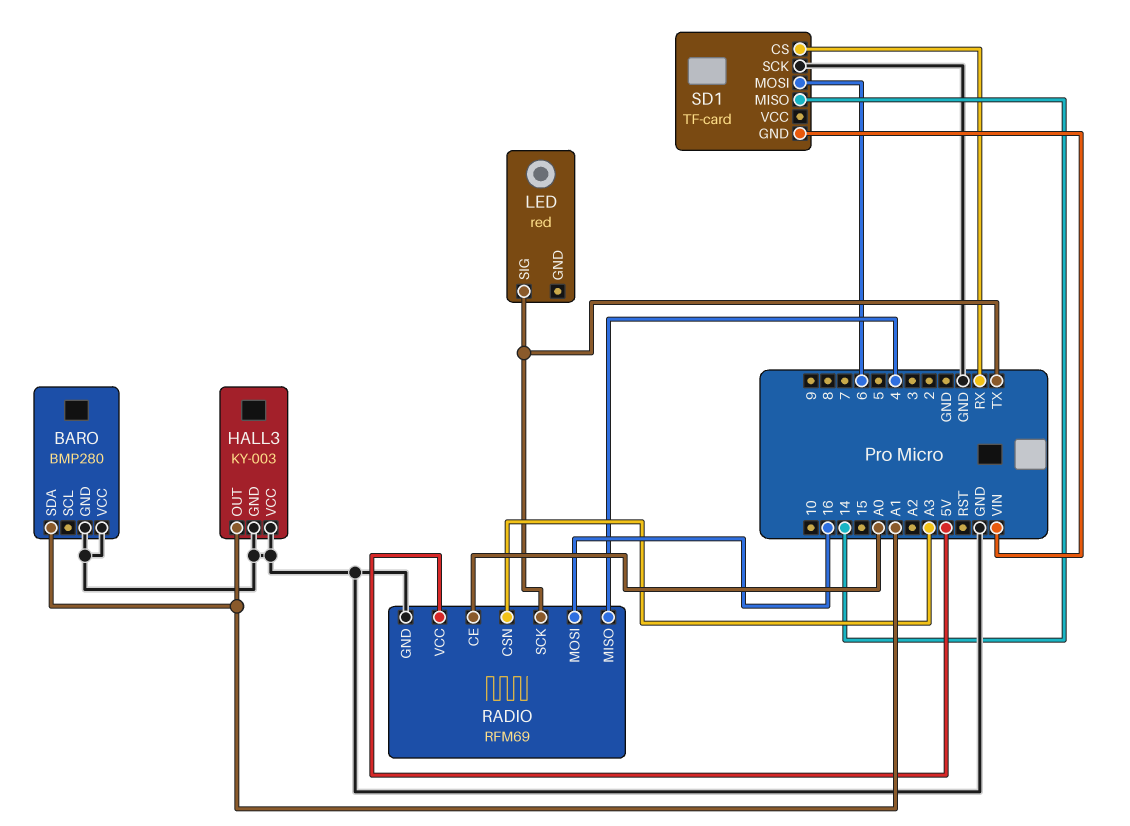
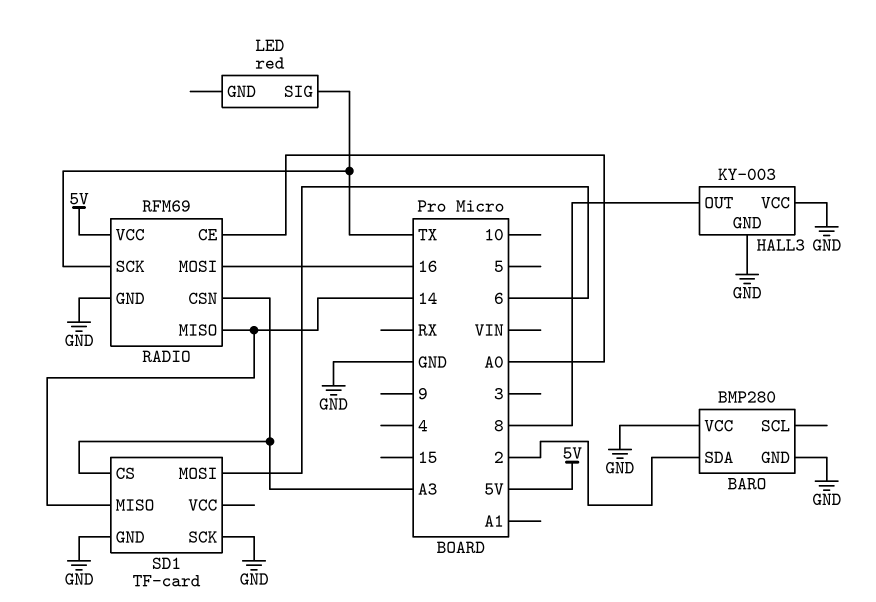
BARO pin SDA: A1 -> 2
HALL3 pin OUT: A1 -> 8
RADIO pin MISO: 4 -> 14
SD1 pin CS: RX -> A3
SD1 pin GND: VIN -> GND

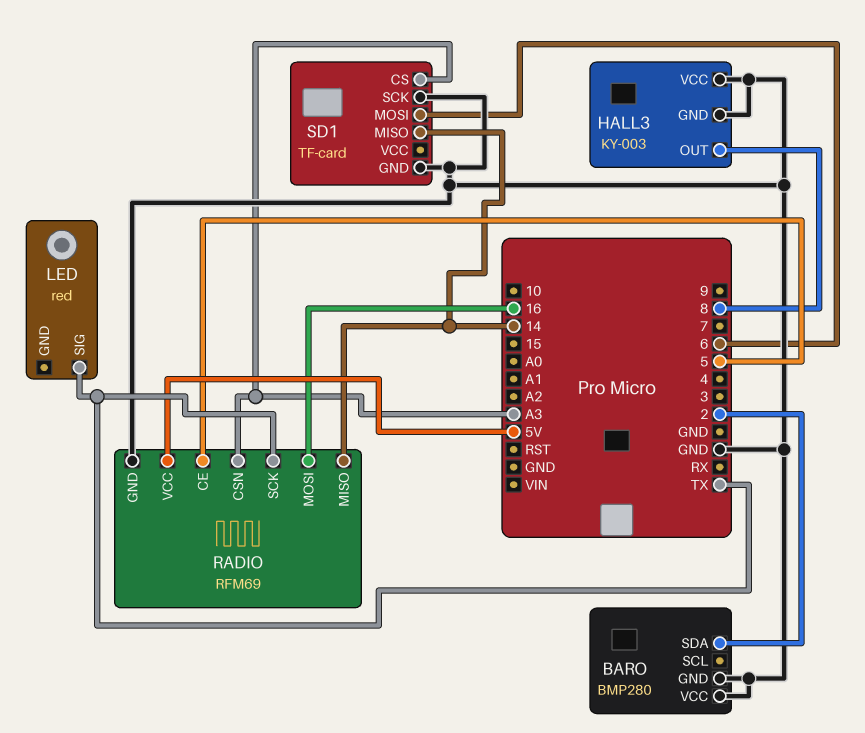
RADIO pin CE: A0 -> 5

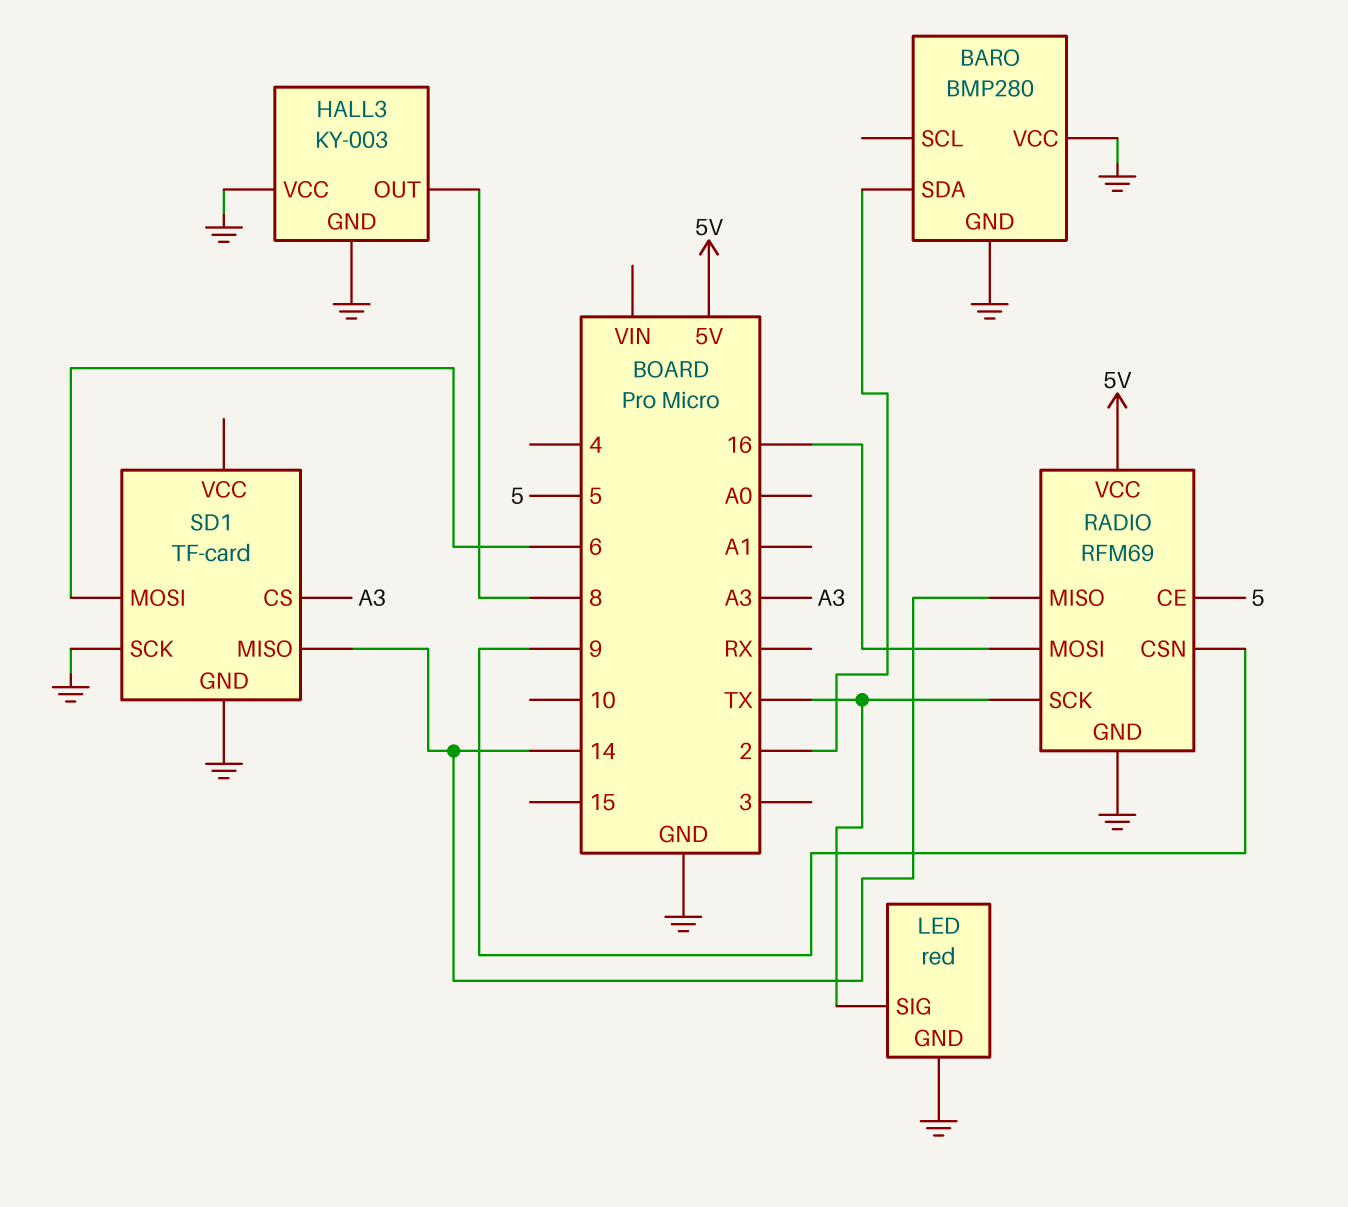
LED pin GND: none -> GND
RADIO pin CSN: A3 -> 9

